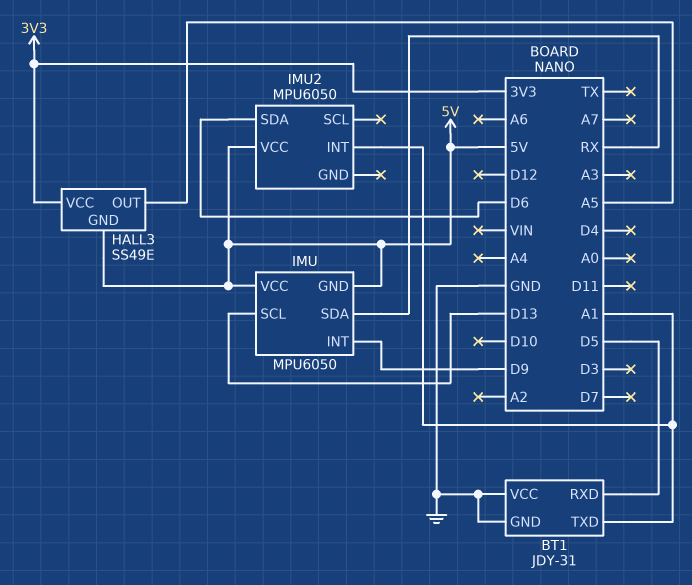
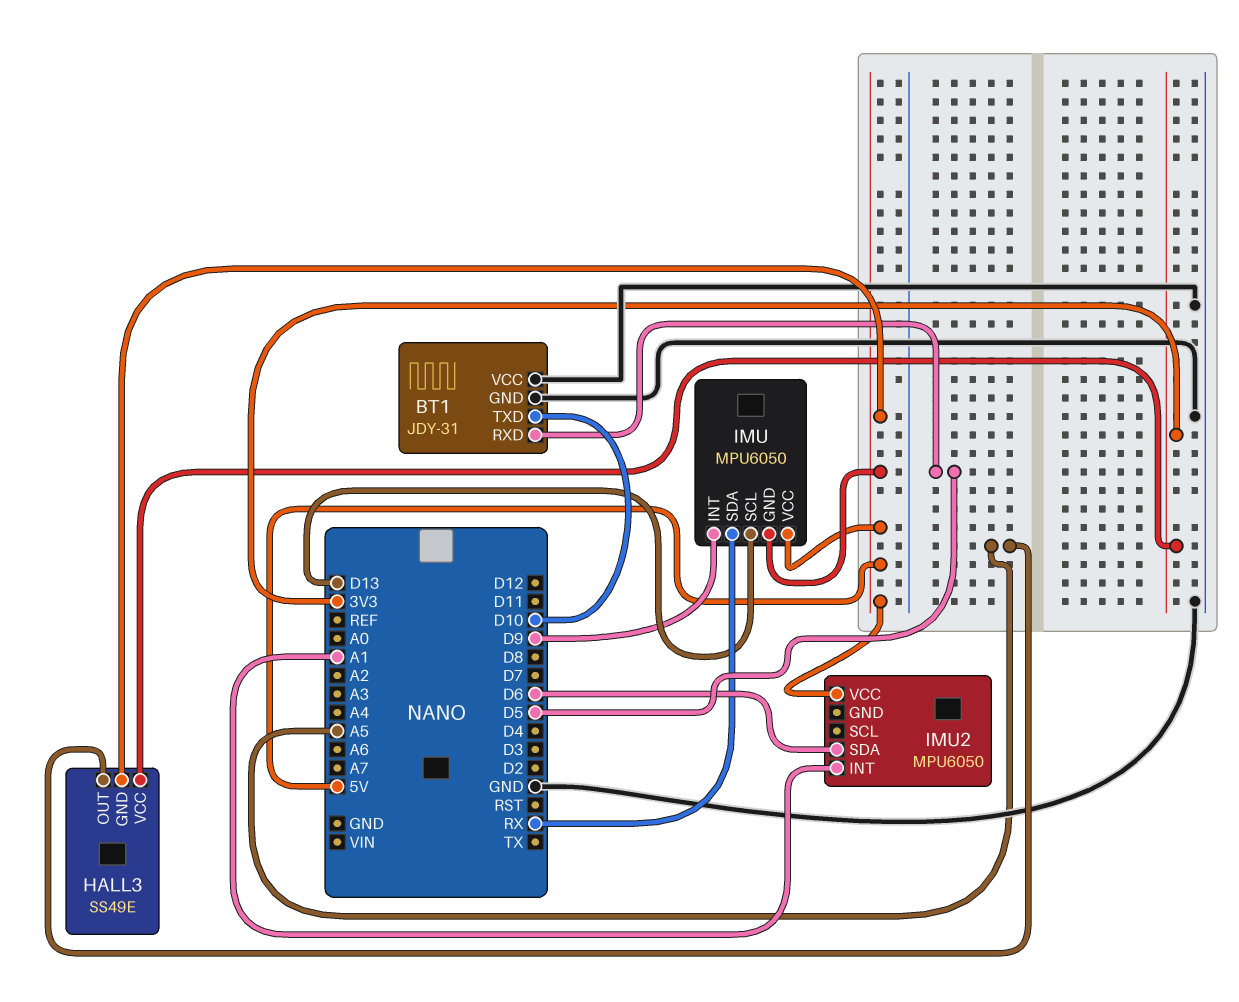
BT1 pin TXD: A1 -> D10

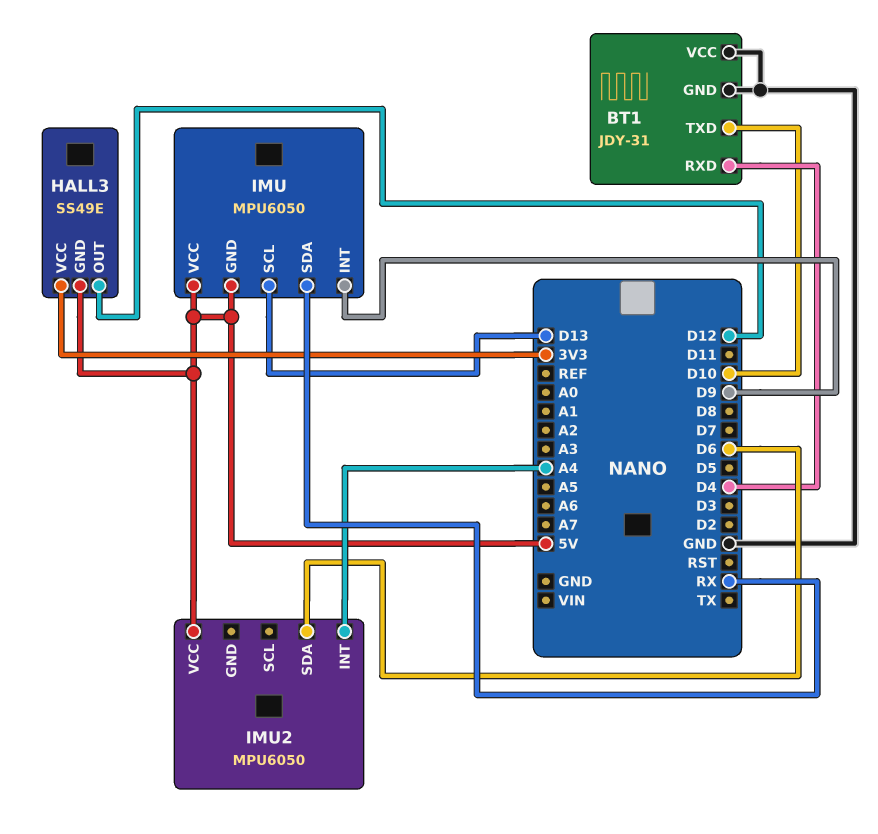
BT1 pin RXD: D5 -> D4
HALL3 pin OUT: A5 -> D12
IMU2 pin INT: A1 -> A4

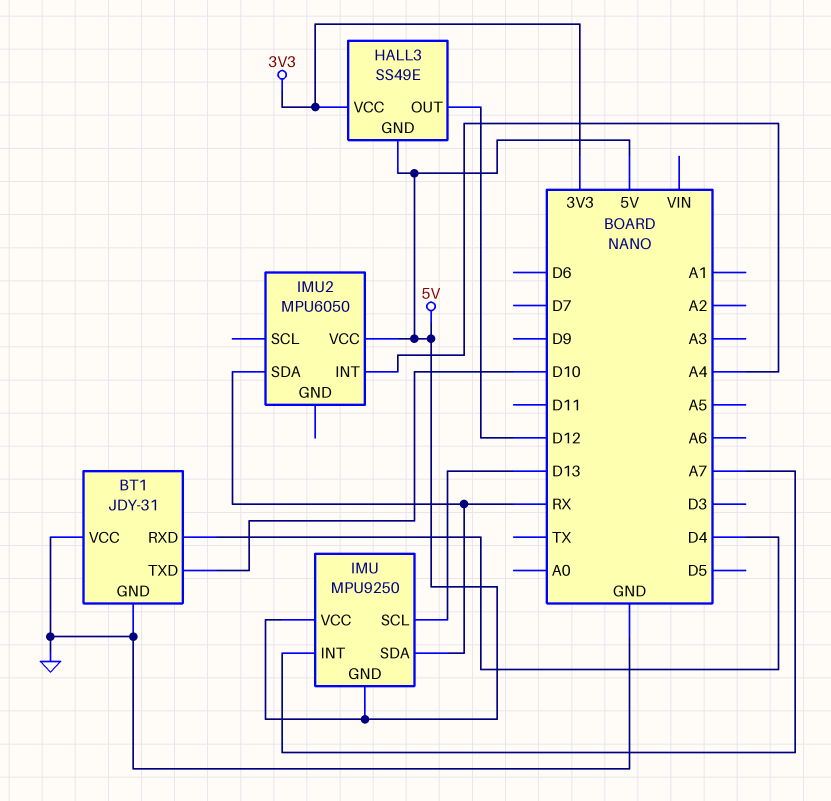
IMU: MPU6050 -> MPU9250
IMU pin INT: D9 -> A7
IMU2 pin SDA: D6 -> RX

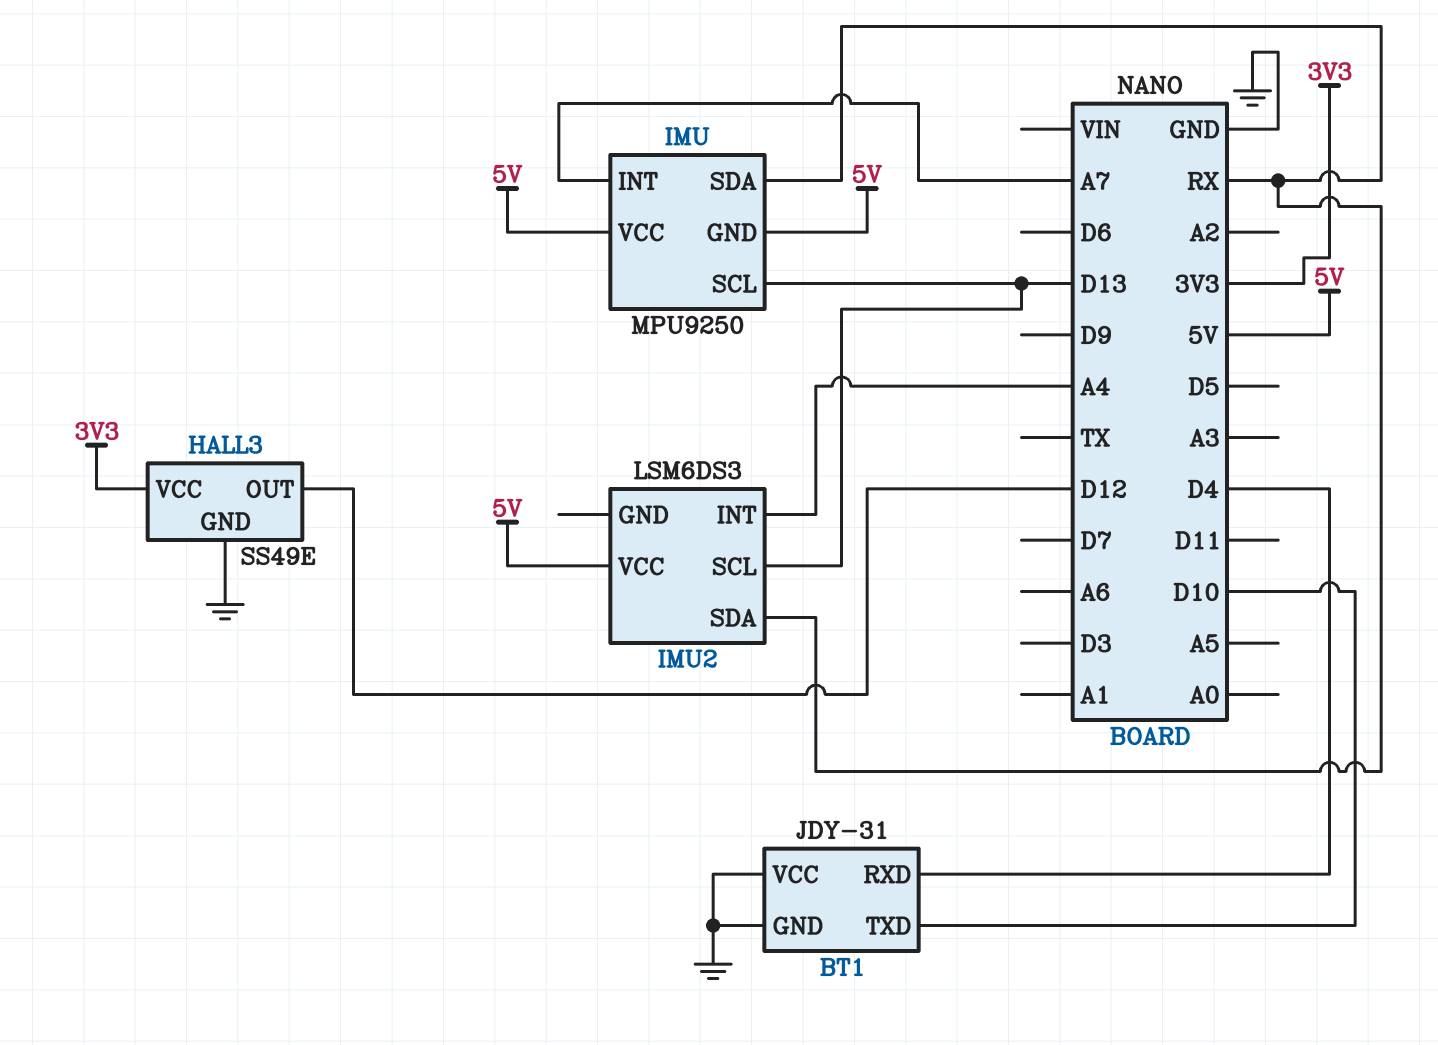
HALL3 pin GND: 5V -> GND
IMU2: MPU6050 -> LSM6DS3
IMU2 pin SCL: none -> D13

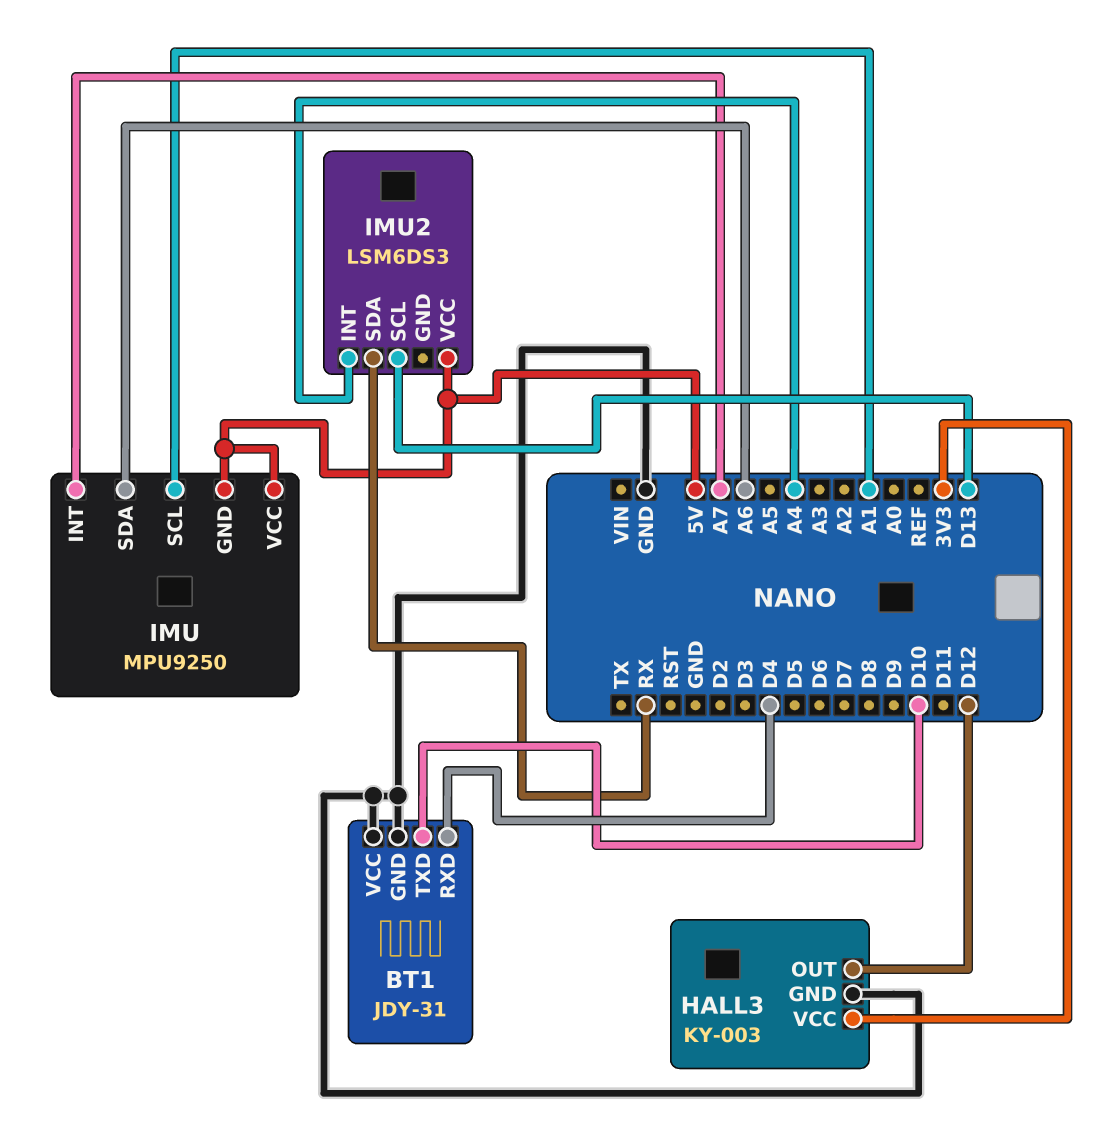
HALL3: SS49E -> KY-003
IMU pin SCL: D13 -> A1
IMU pin SDA: RX -> A6

